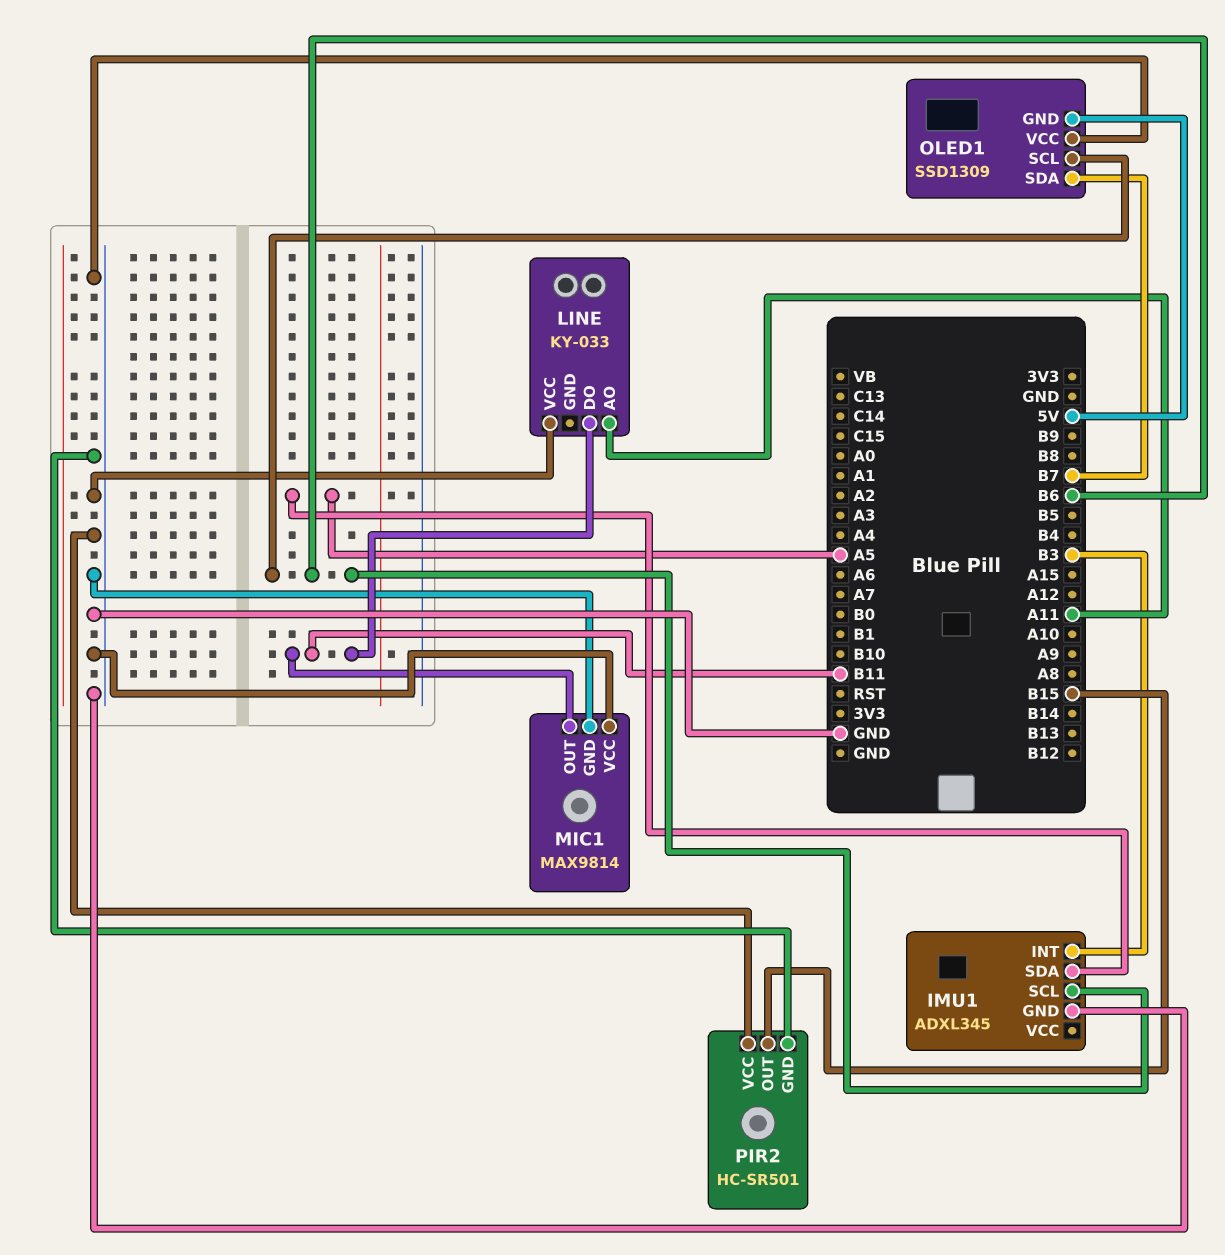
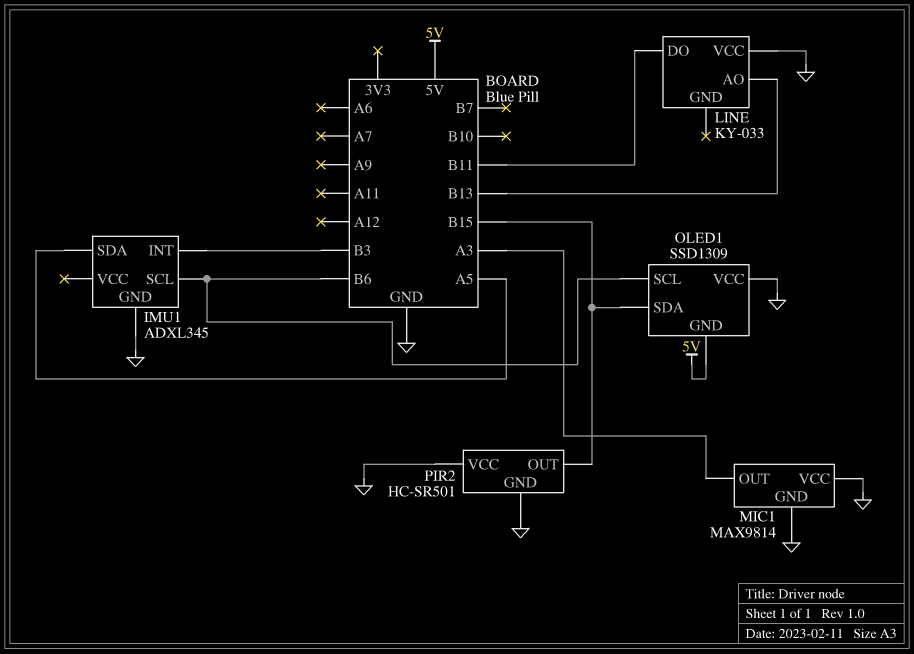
LINE pin AO: A11 -> B13
MIC1 pin OUT: B11 -> A3
OLED1 pin SDA: B7 -> B15

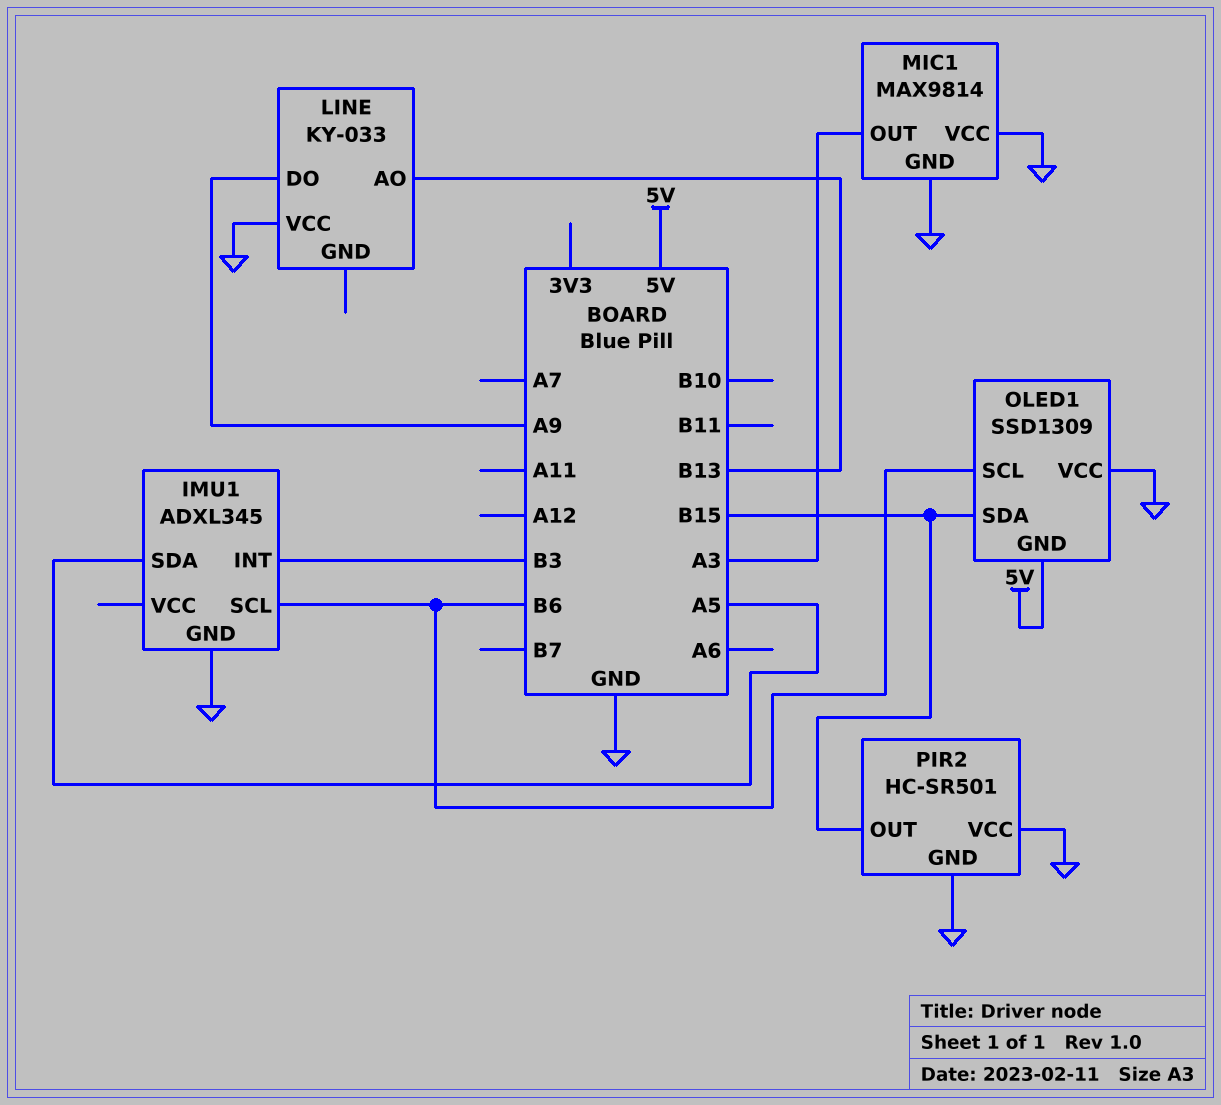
LINE pin DO: B11 -> A9

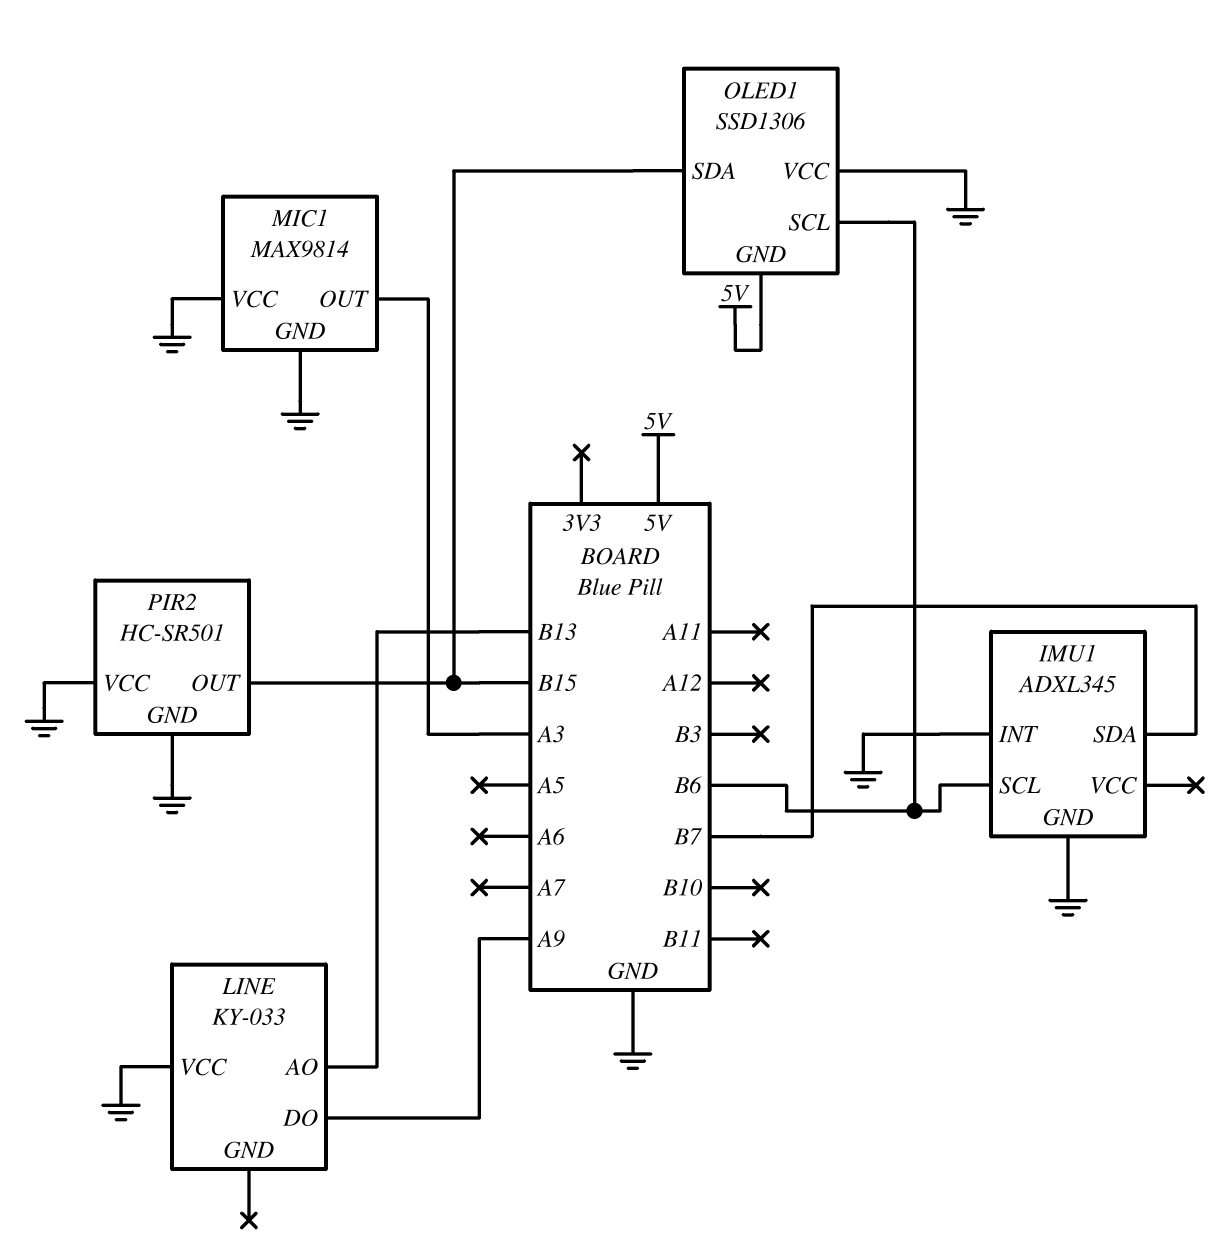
IMU1 pin INT: B3 -> GND
IMU1 pin SDA: A5 -> B7
OLED1: SSD1309 -> SSD1306

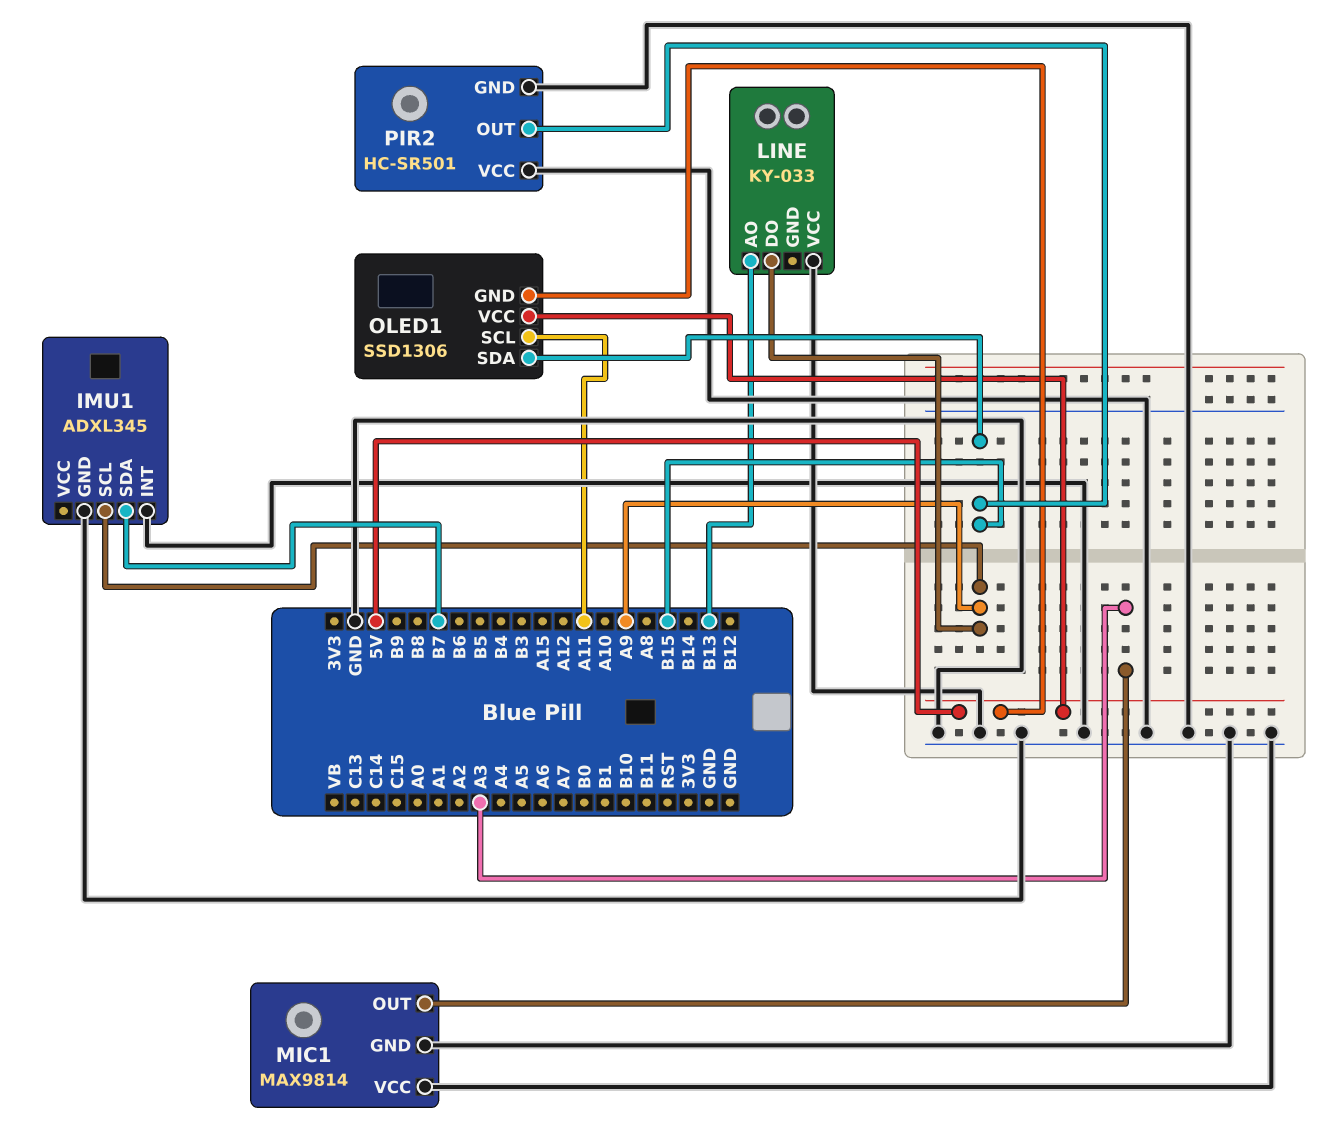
IMU1 pin SCL: B6 -> A9
OLED1 pin SCL: B6 -> A11
OLED1 pin VCC: GND -> 5V

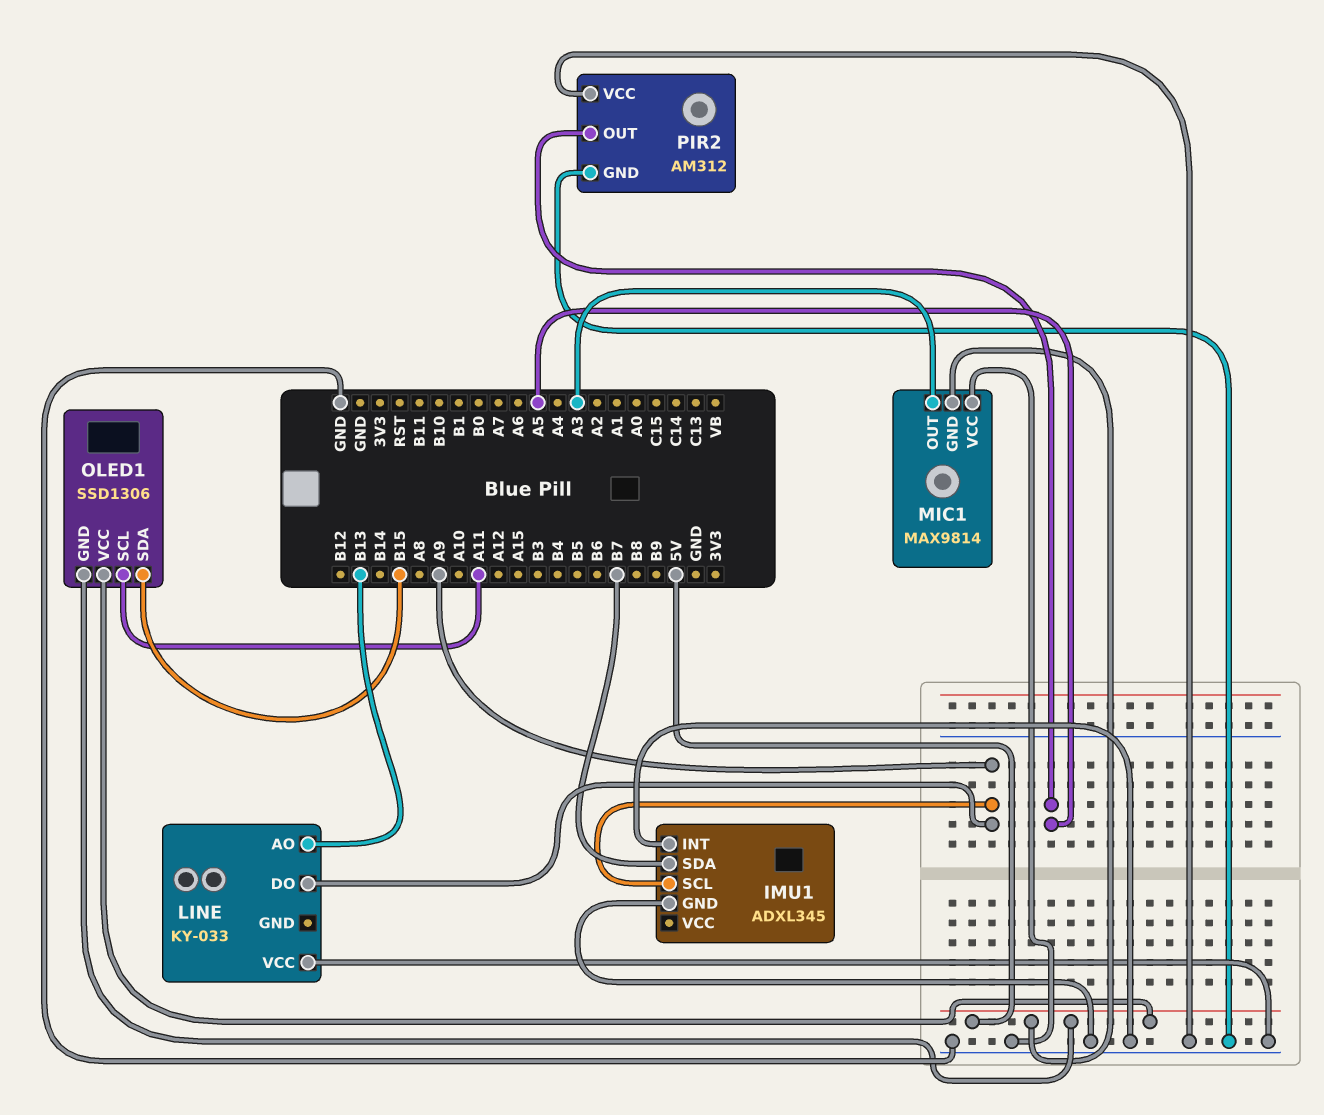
MIC1 pin GND: GND -> 5V
PIR2: HC-SR501 -> AM312
PIR2 pin OUT: B15 -> A5

